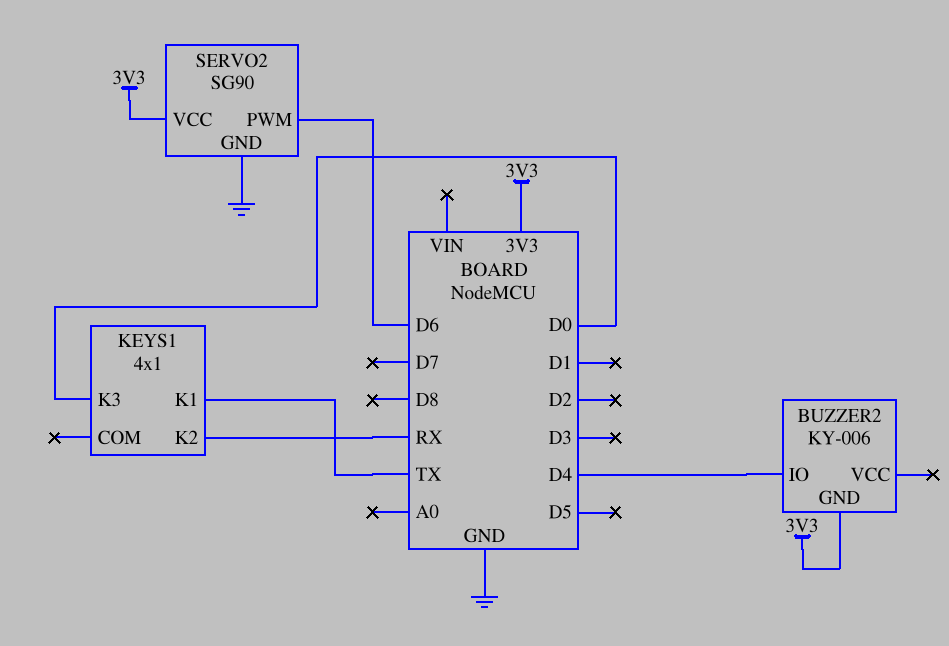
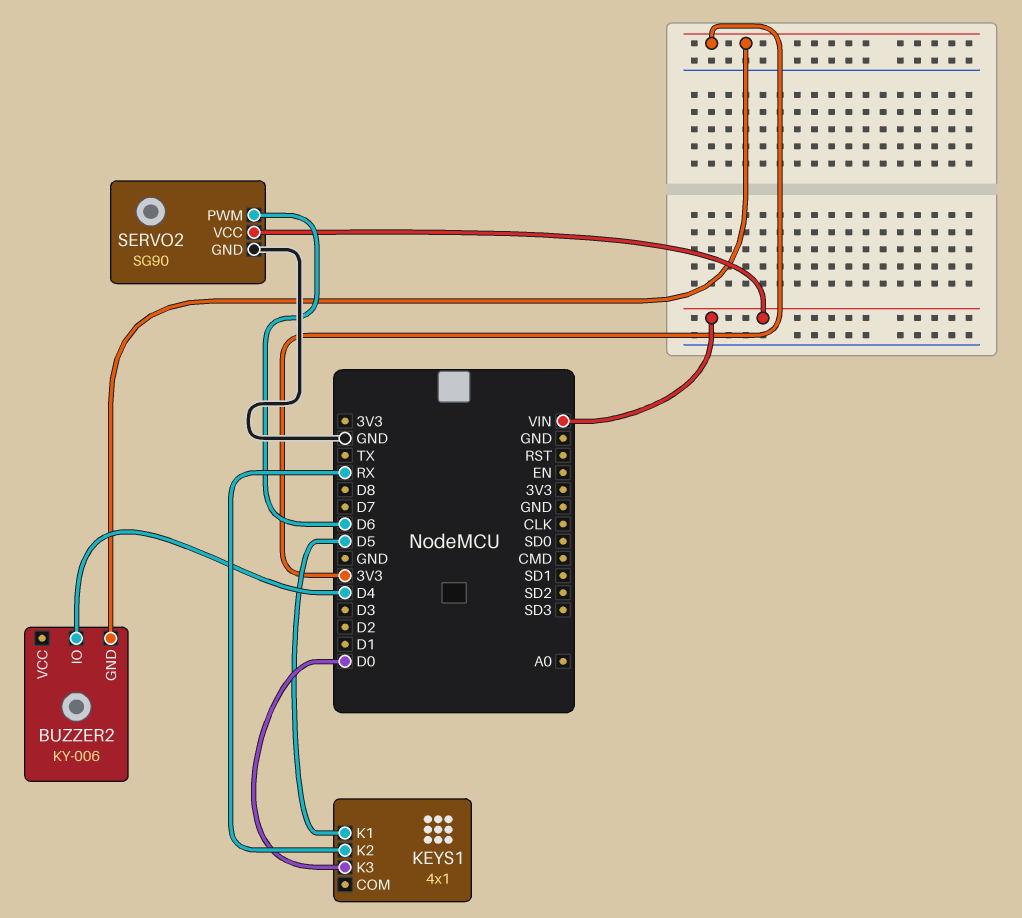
KEYS1 pin K1: TX -> D5
SERVO2 pin VCC: 3V3 -> VIN

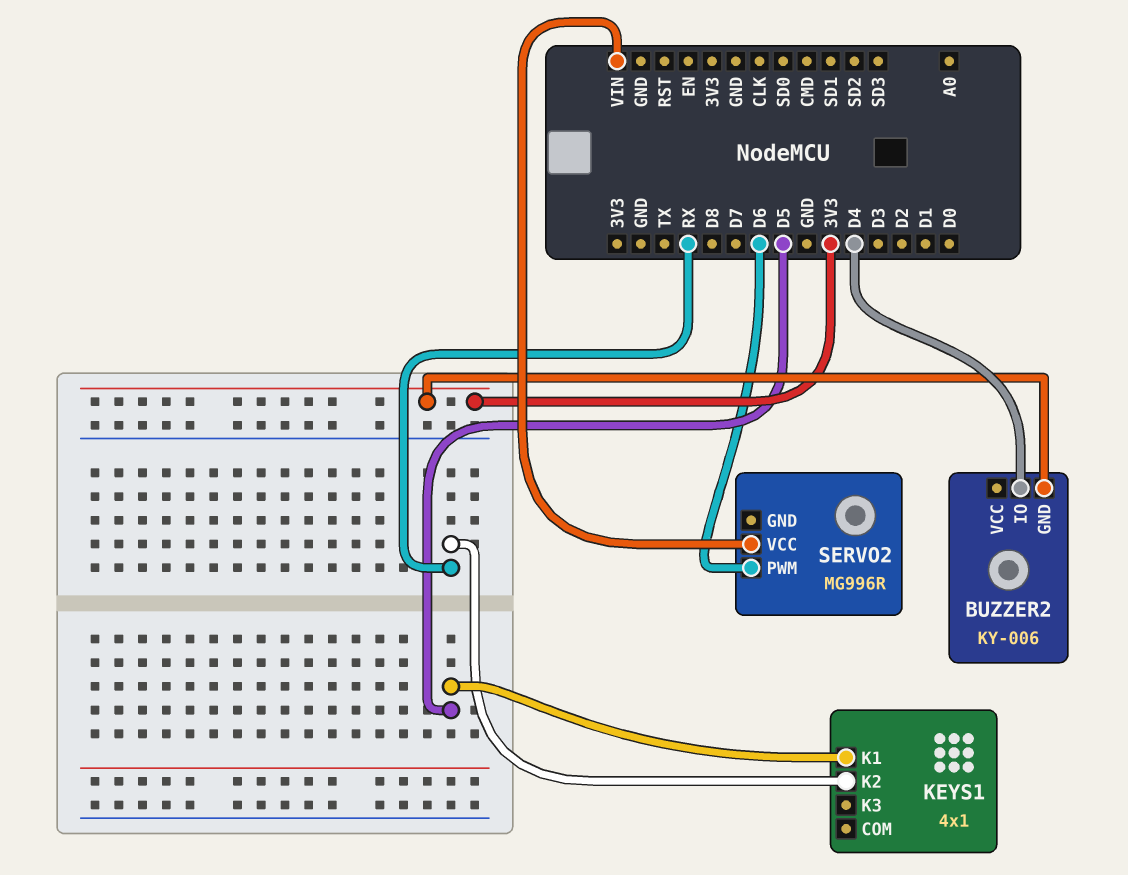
KEYS1 pin K3: D0 -> none
SERVO2: SG90 -> MG996R
SERVO2 pin GND: GND -> none

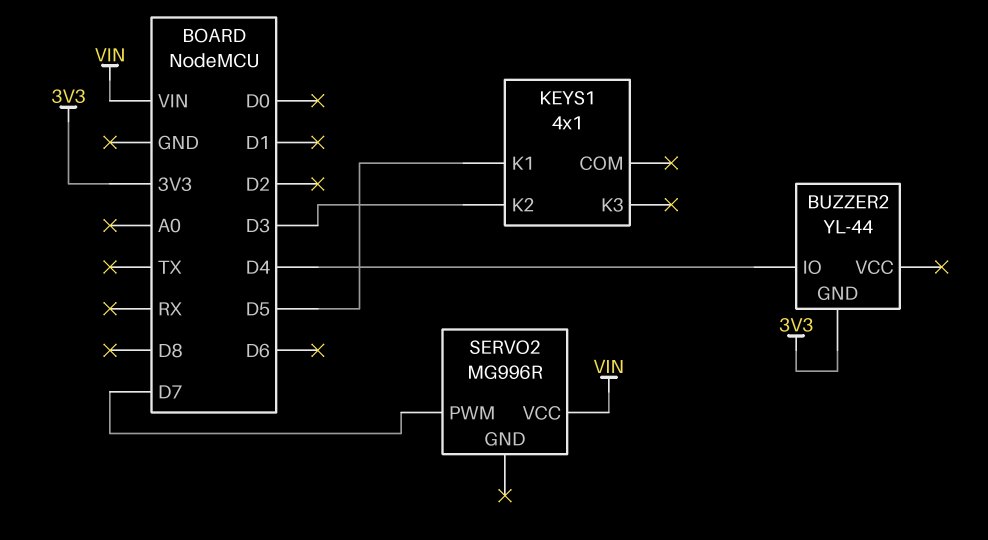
BUZZER2: KY-006 -> YL-44
KEYS1 pin K2: RX -> D3
SERVO2 pin PWM: D6 -> D7

